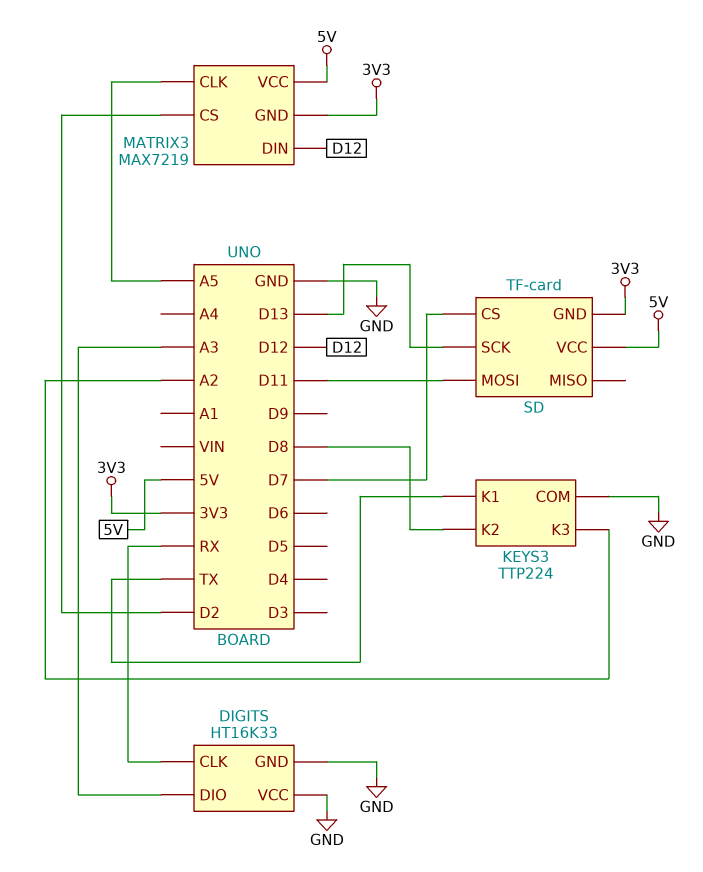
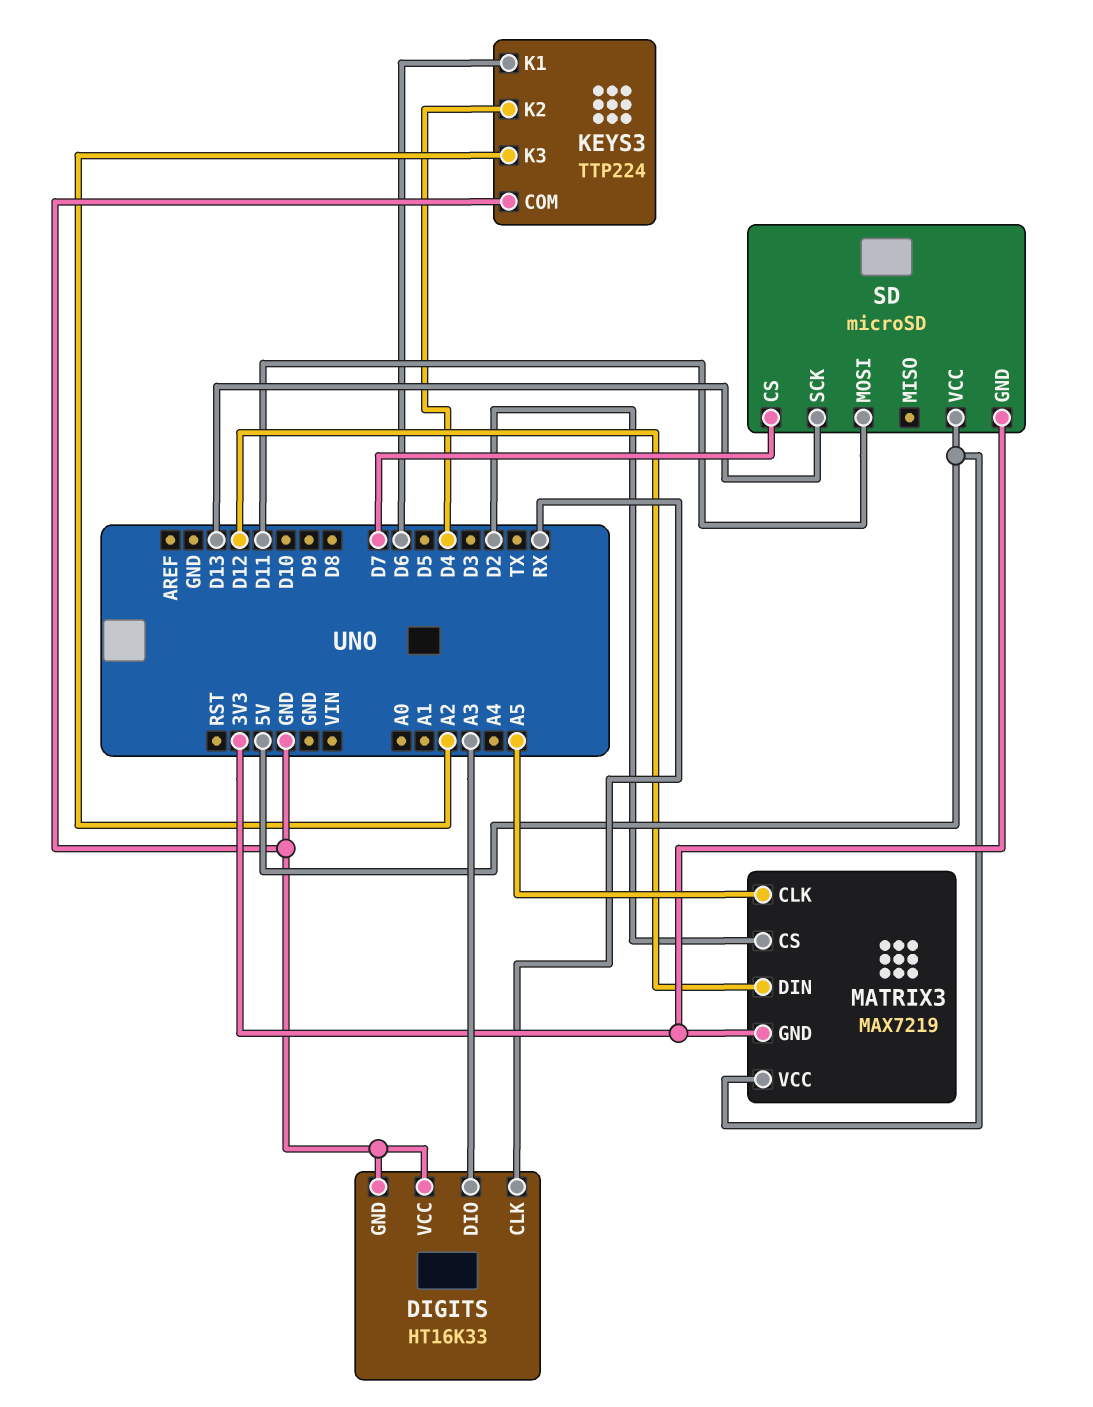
KEYS3 pin K1: TX -> D6
KEYS3 pin K2: D8 -> D4
SD: TF-card -> microSD

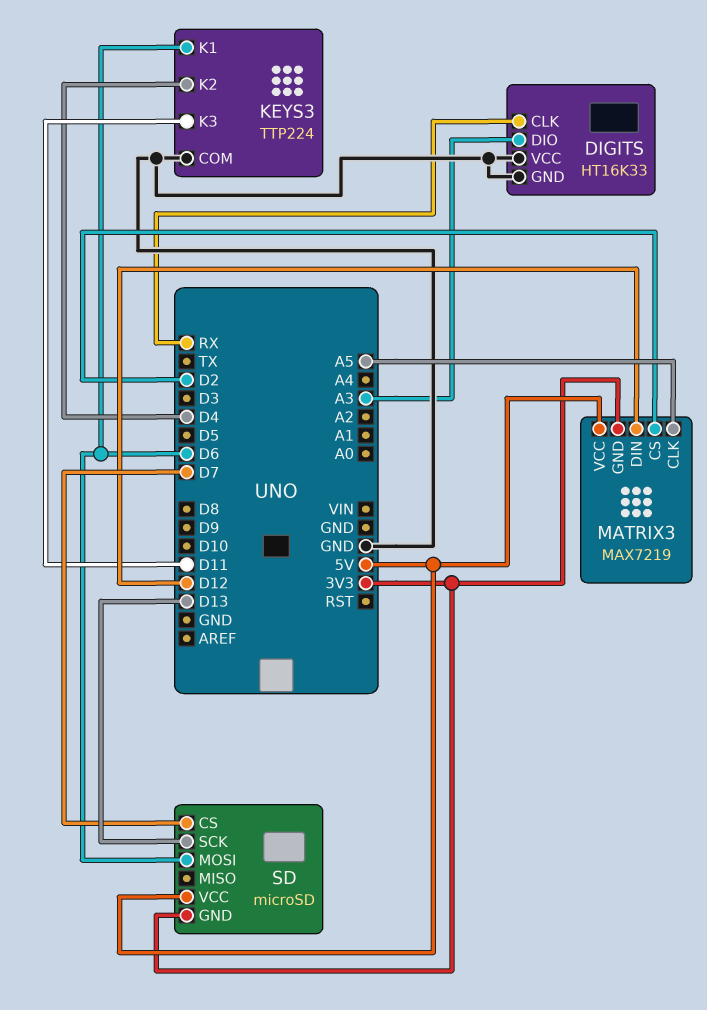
KEYS3 pin K3: A2 -> D11
SD pin MOSI: D11 -> D6

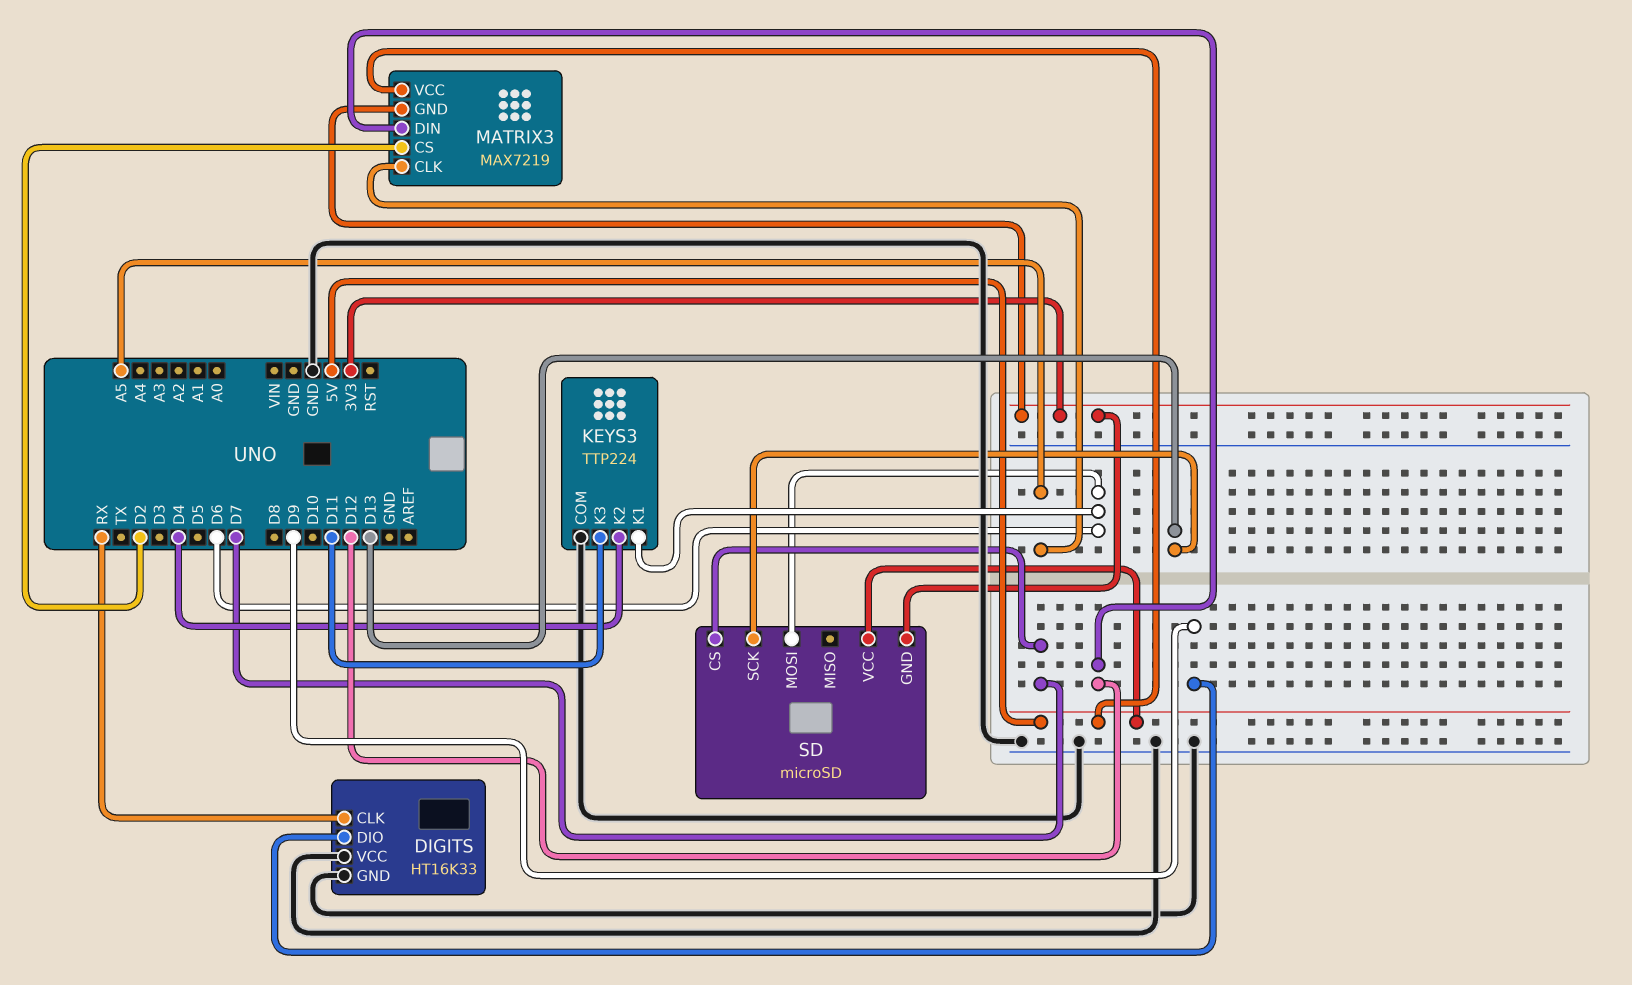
DIGITS pin DIO: A3 -> D9

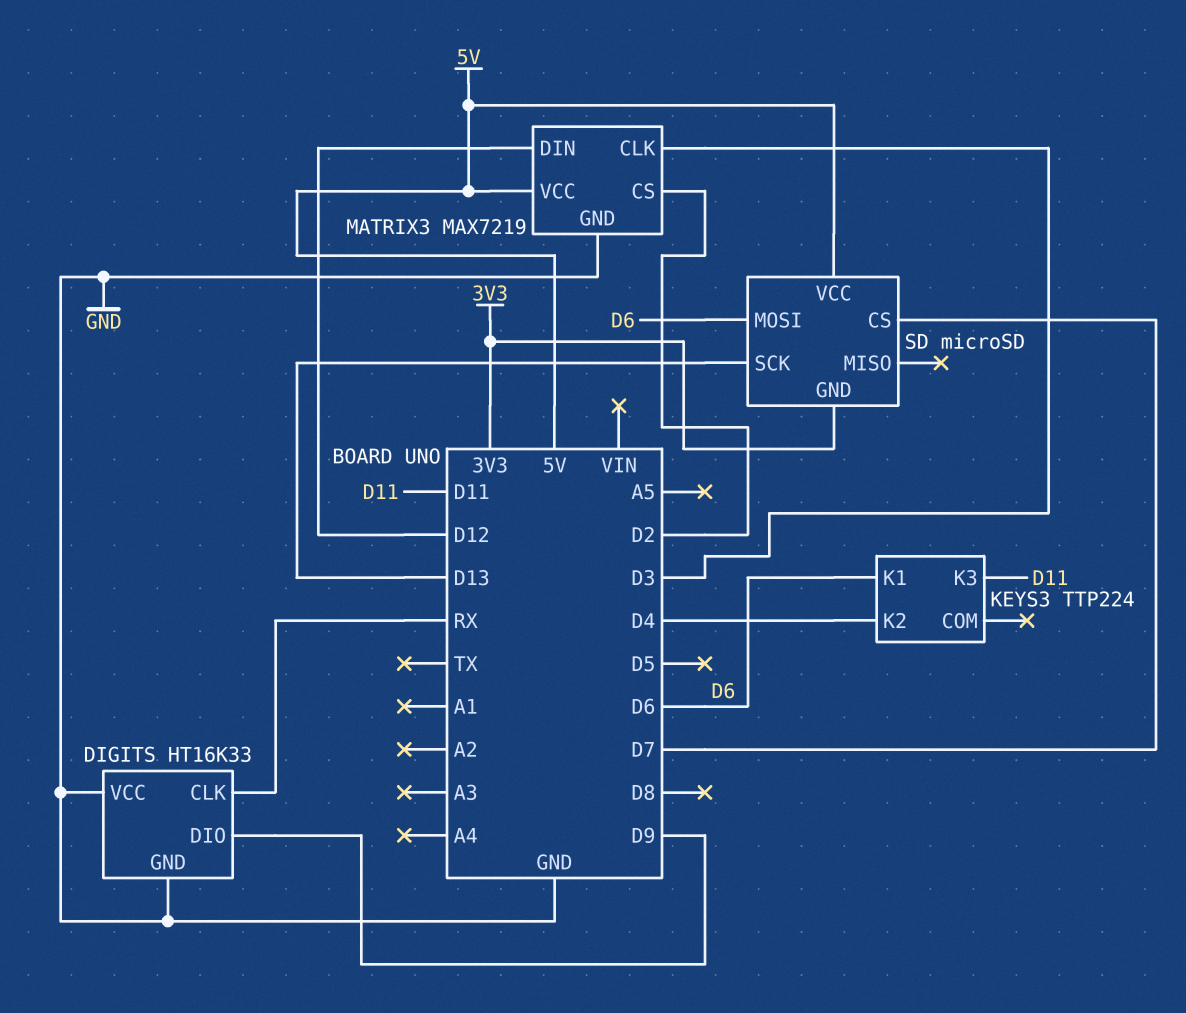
KEYS3 pin COM: GND -> none
MATRIX3 pin CLK: A5 -> D3
MATRIX3 pin GND: 3V3 -> GND

